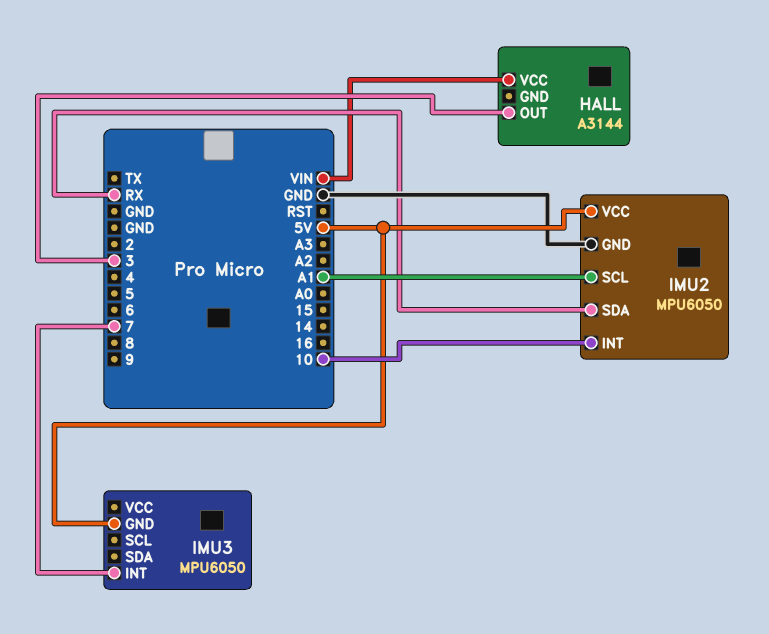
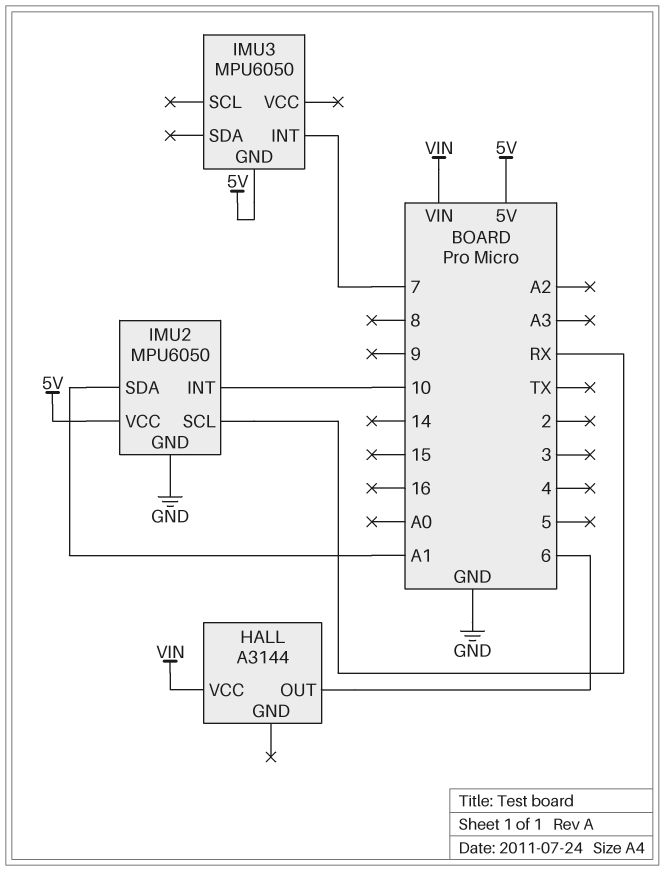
HALL pin OUT: 3 -> 6
IMU2 pin SCL: A1 -> RX
IMU2 pin SDA: RX -> A1

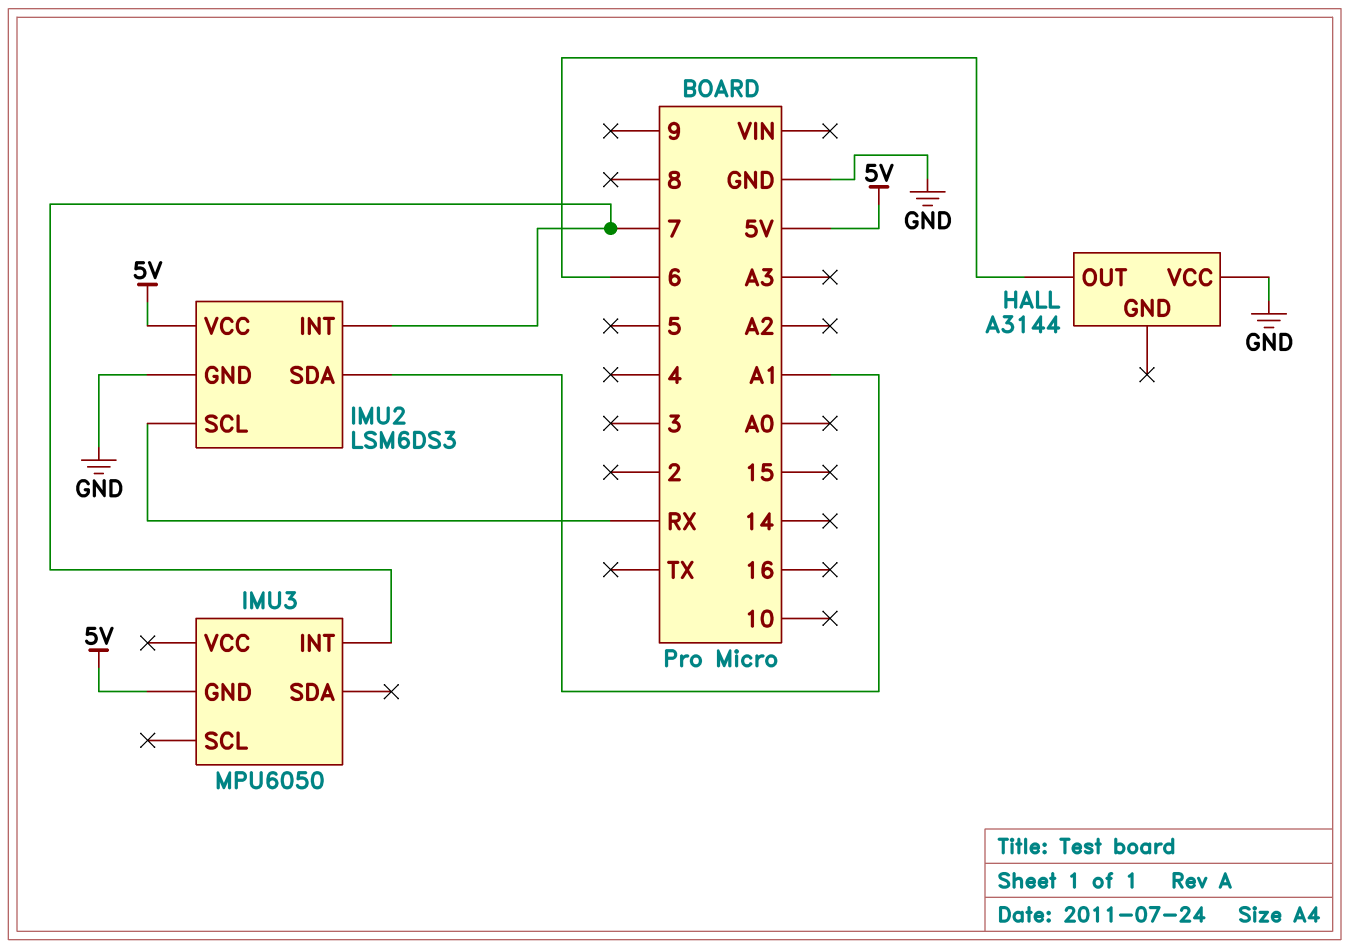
HALL pin VCC: VIN -> GND
IMU2: MPU6050 -> LSM6DS3
IMU2 pin INT: 10 -> 7

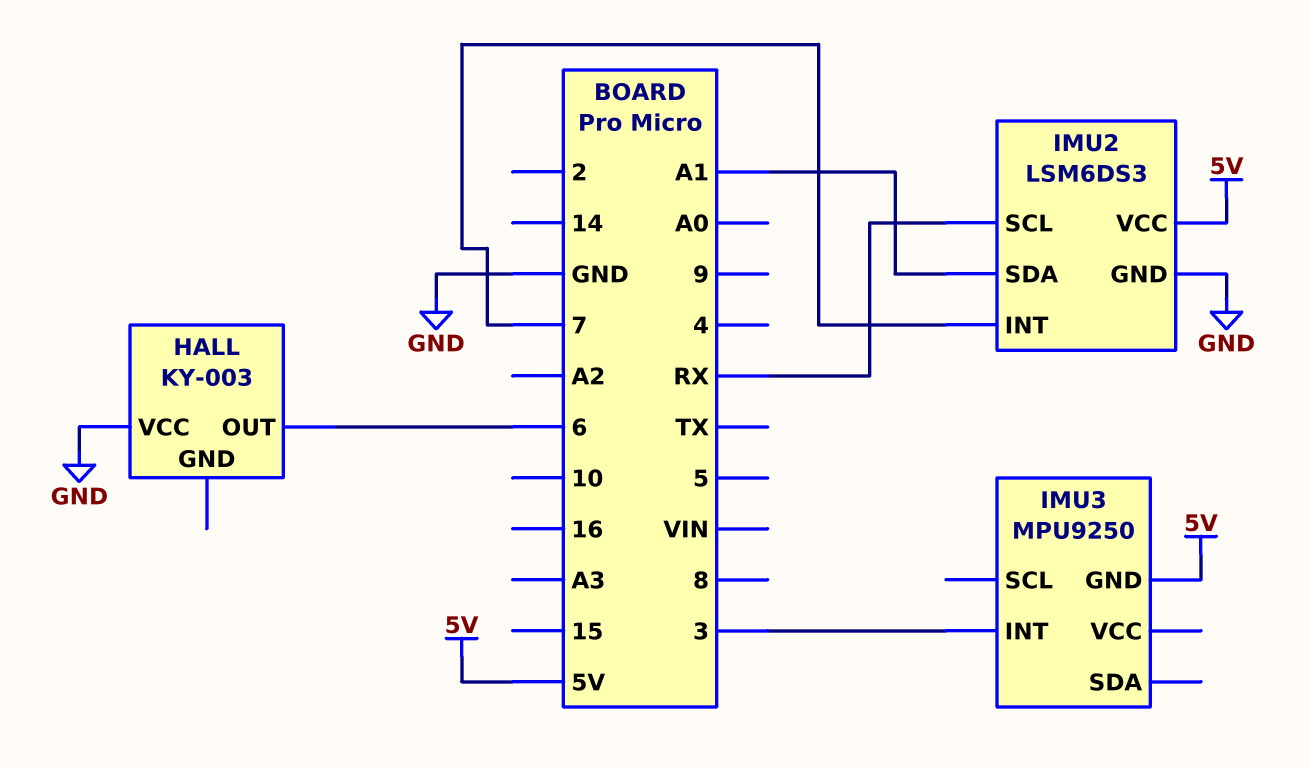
HALL: A3144 -> KY-003
IMU3: MPU6050 -> MPU9250
IMU3 pin INT: 7 -> 3

